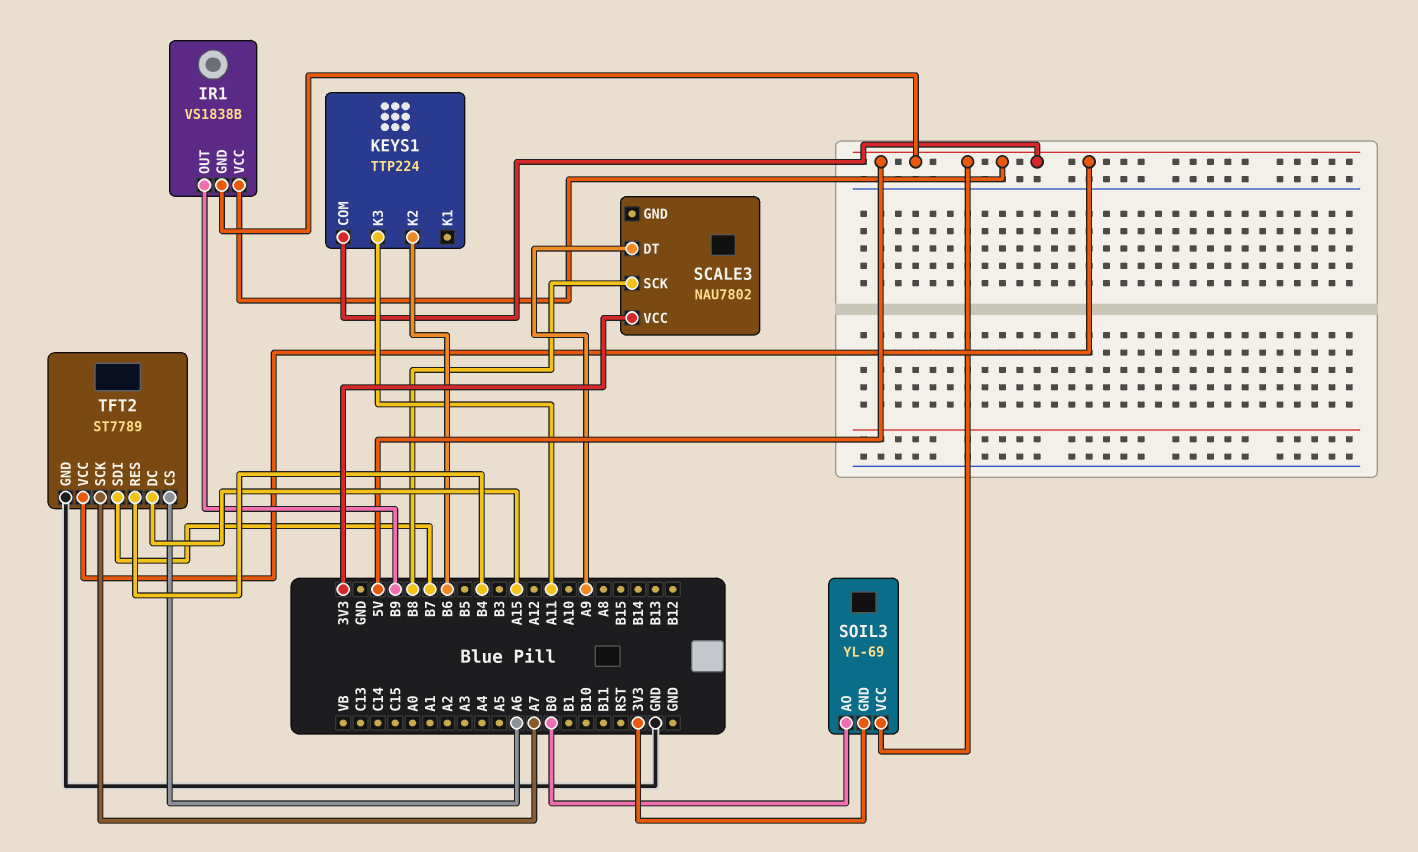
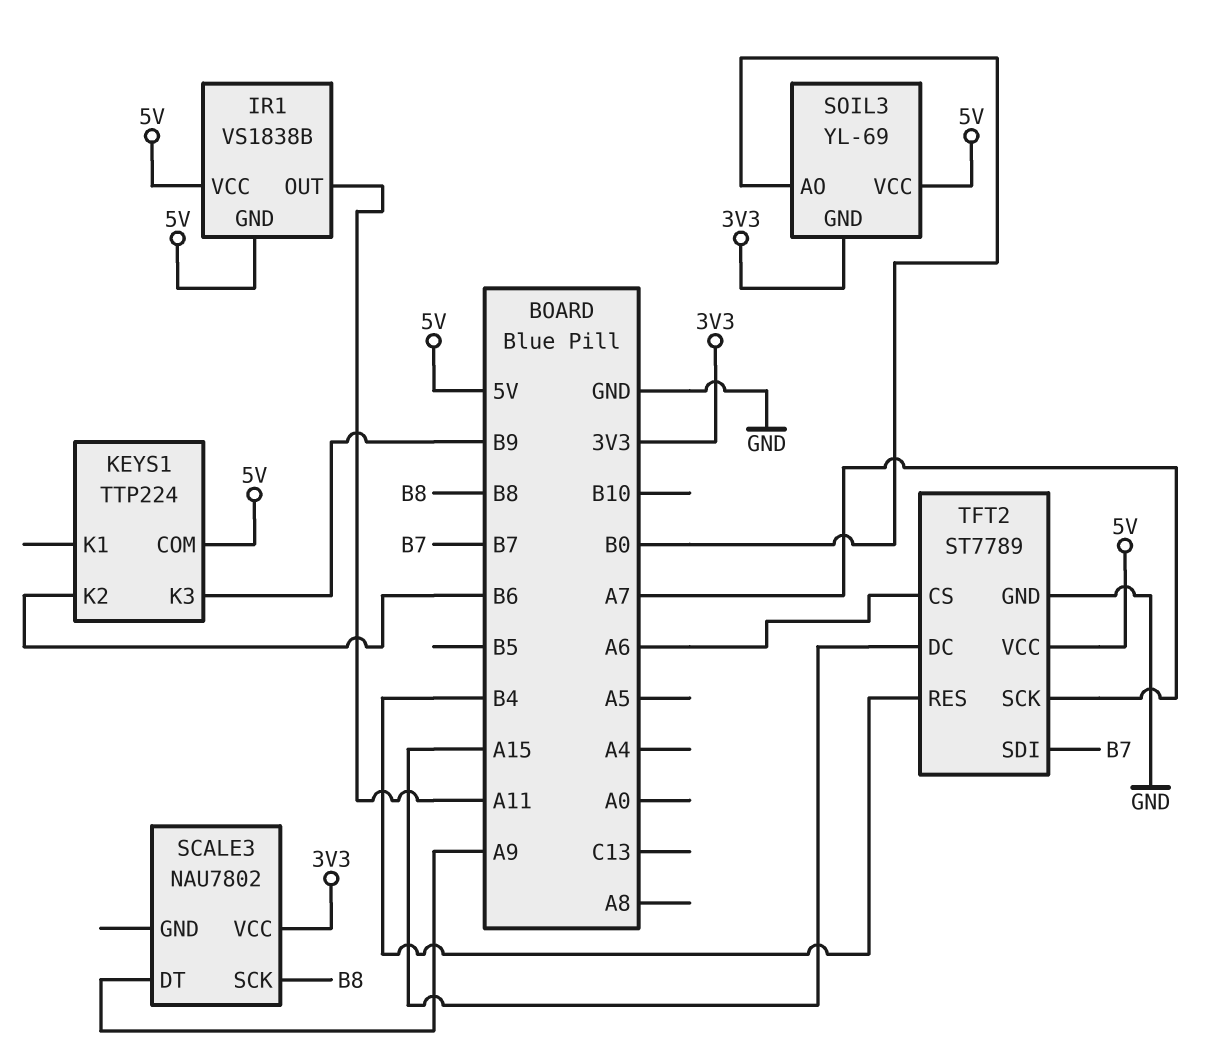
IR1 pin OUT: B9 -> A11
KEYS1 pin K3: A11 -> B9

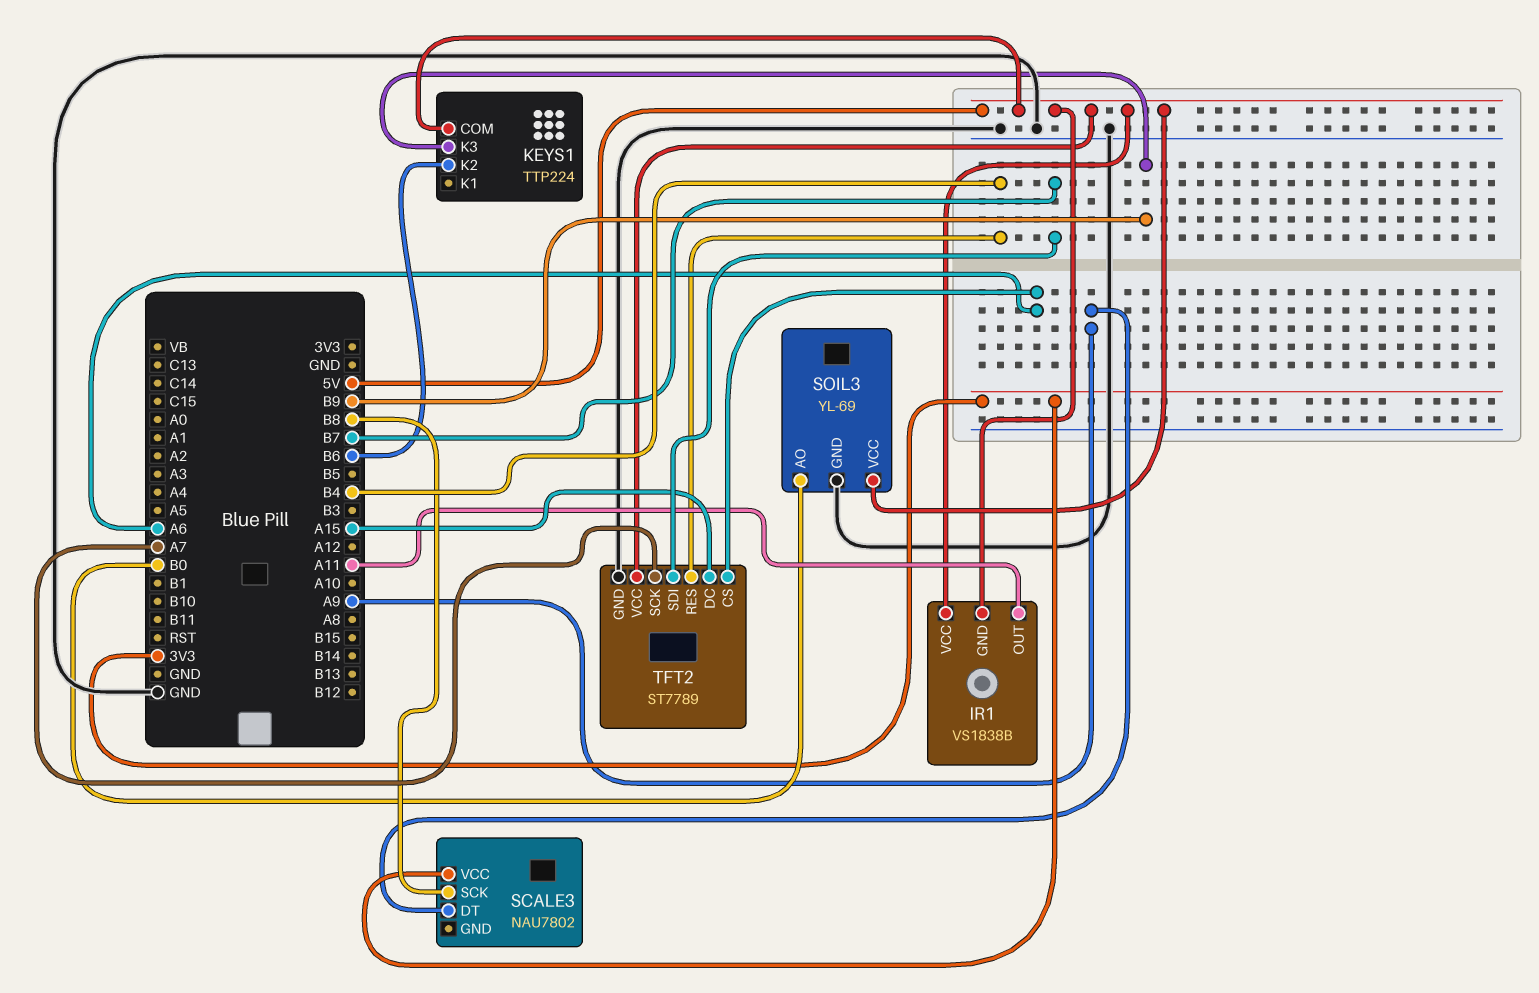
SOIL3 pin GND: 3V3 -> GND

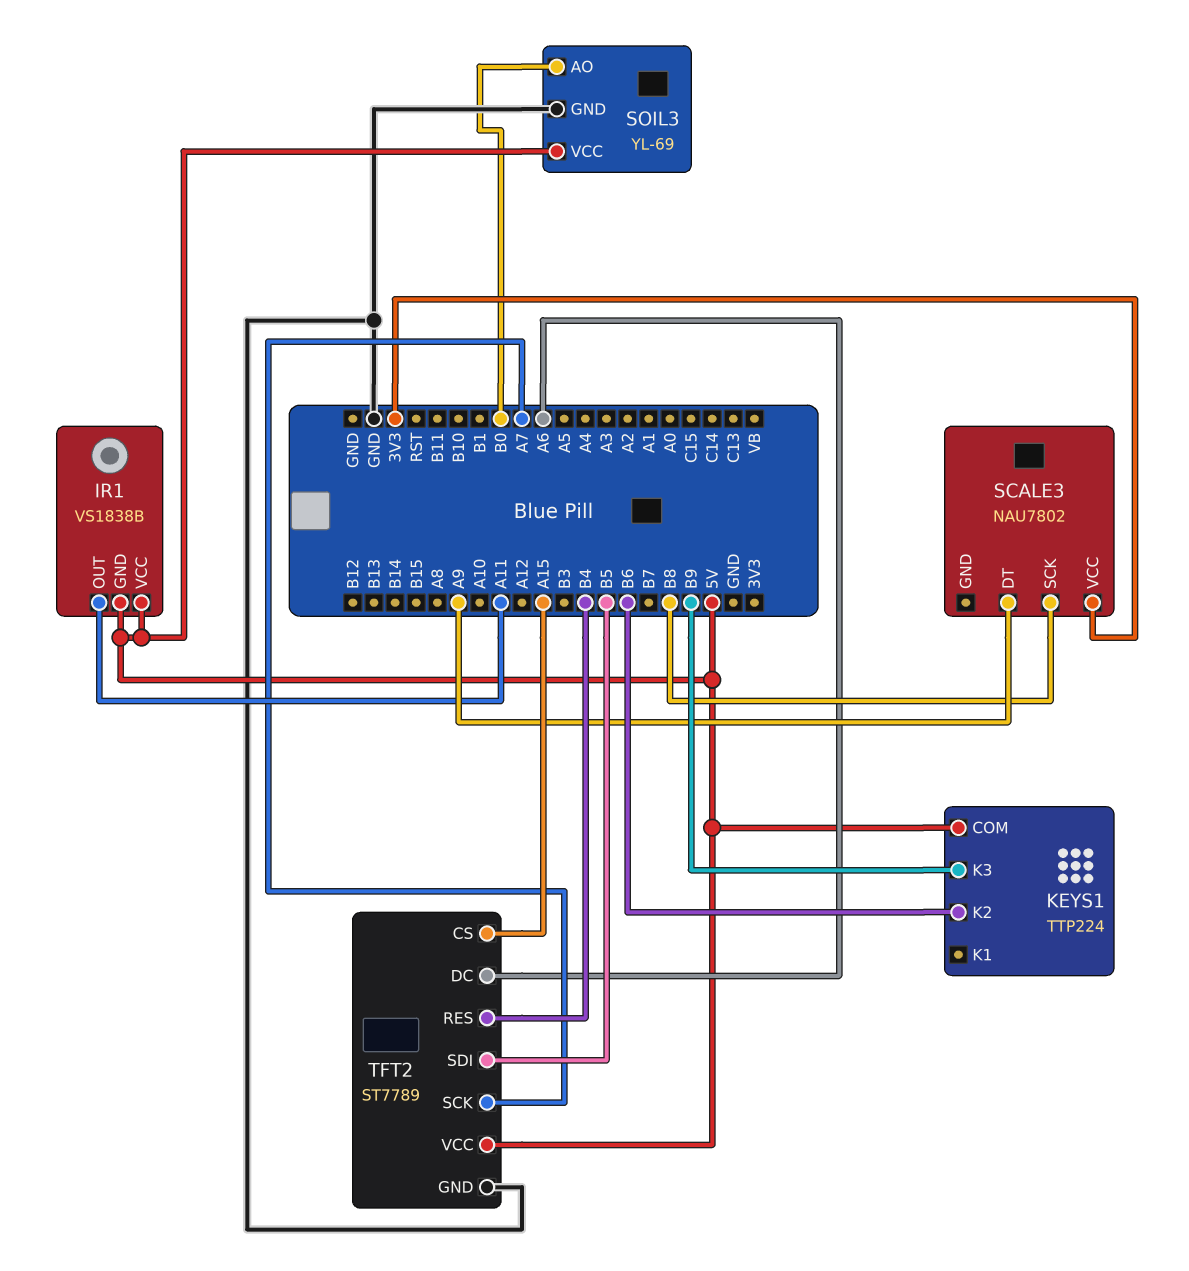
TFT2 pin CS: A6 -> A15
TFT2 pin DC: A15 -> A6
TFT2 pin SDI: B7 -> B5

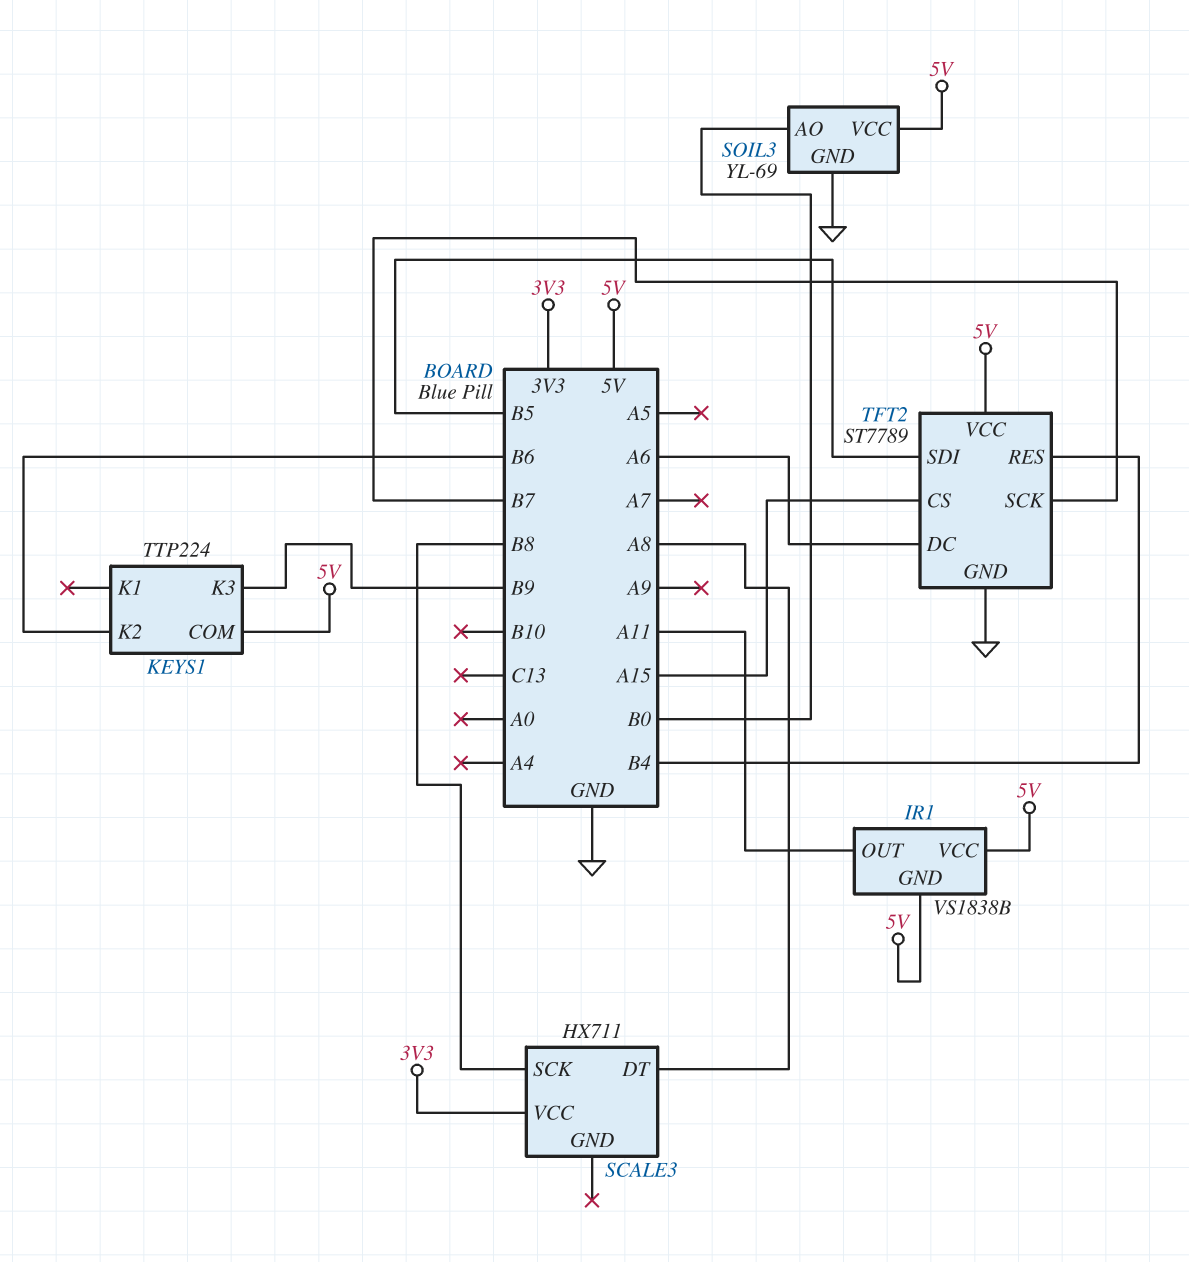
SCALE3: NAU7802 -> HX711
SCALE3 pin DT: A9 -> A8
TFT2 pin SCK: A7 -> B7

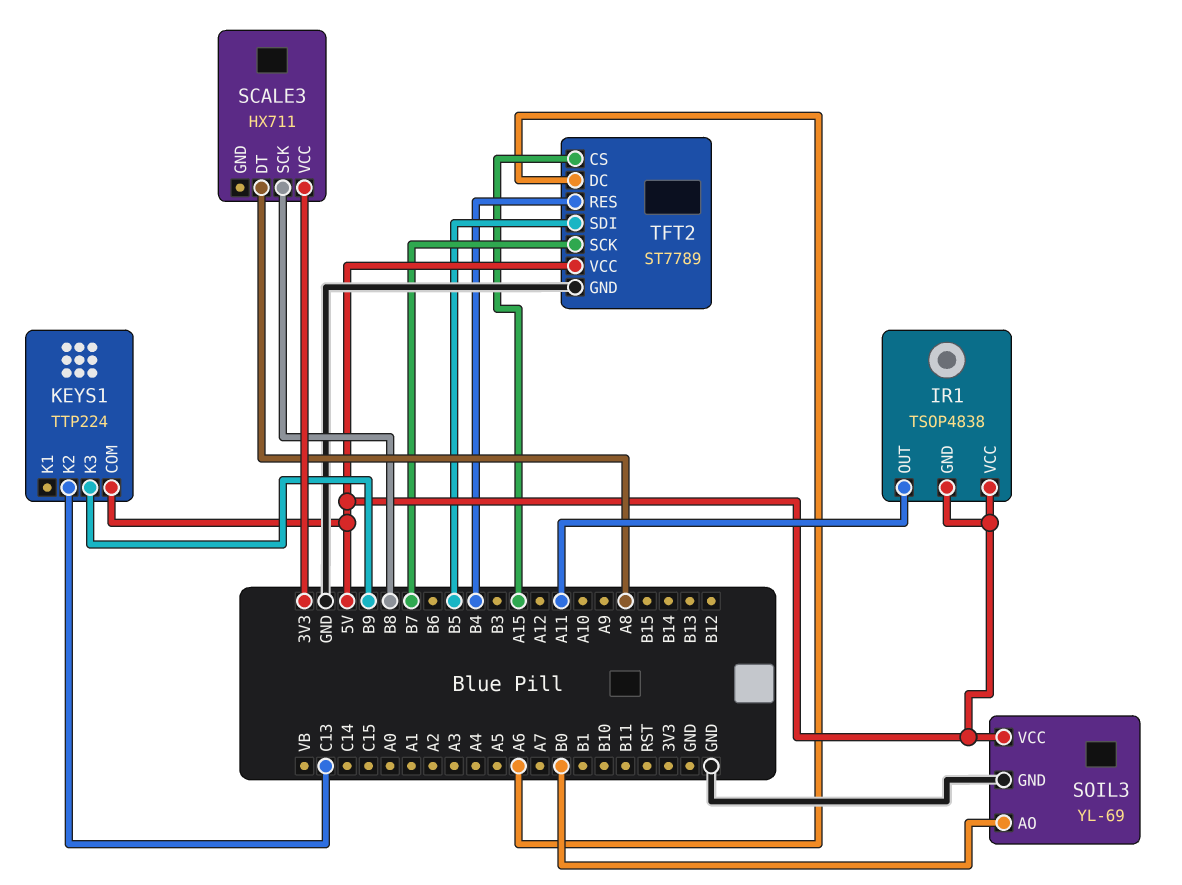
IR1: VS1838B -> TSOP4838
KEYS1 pin K2: B6 -> C13

